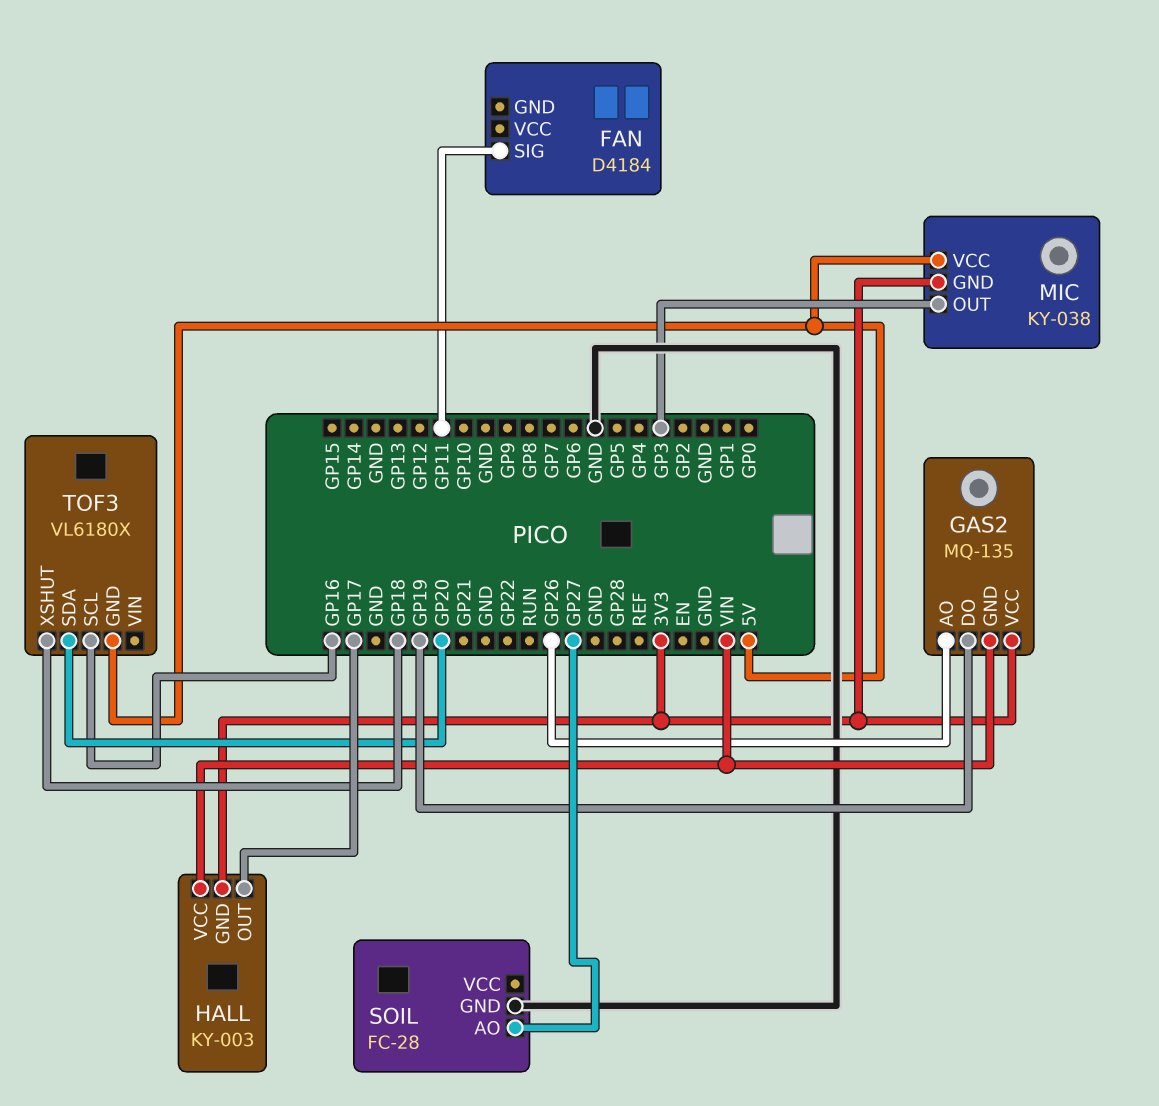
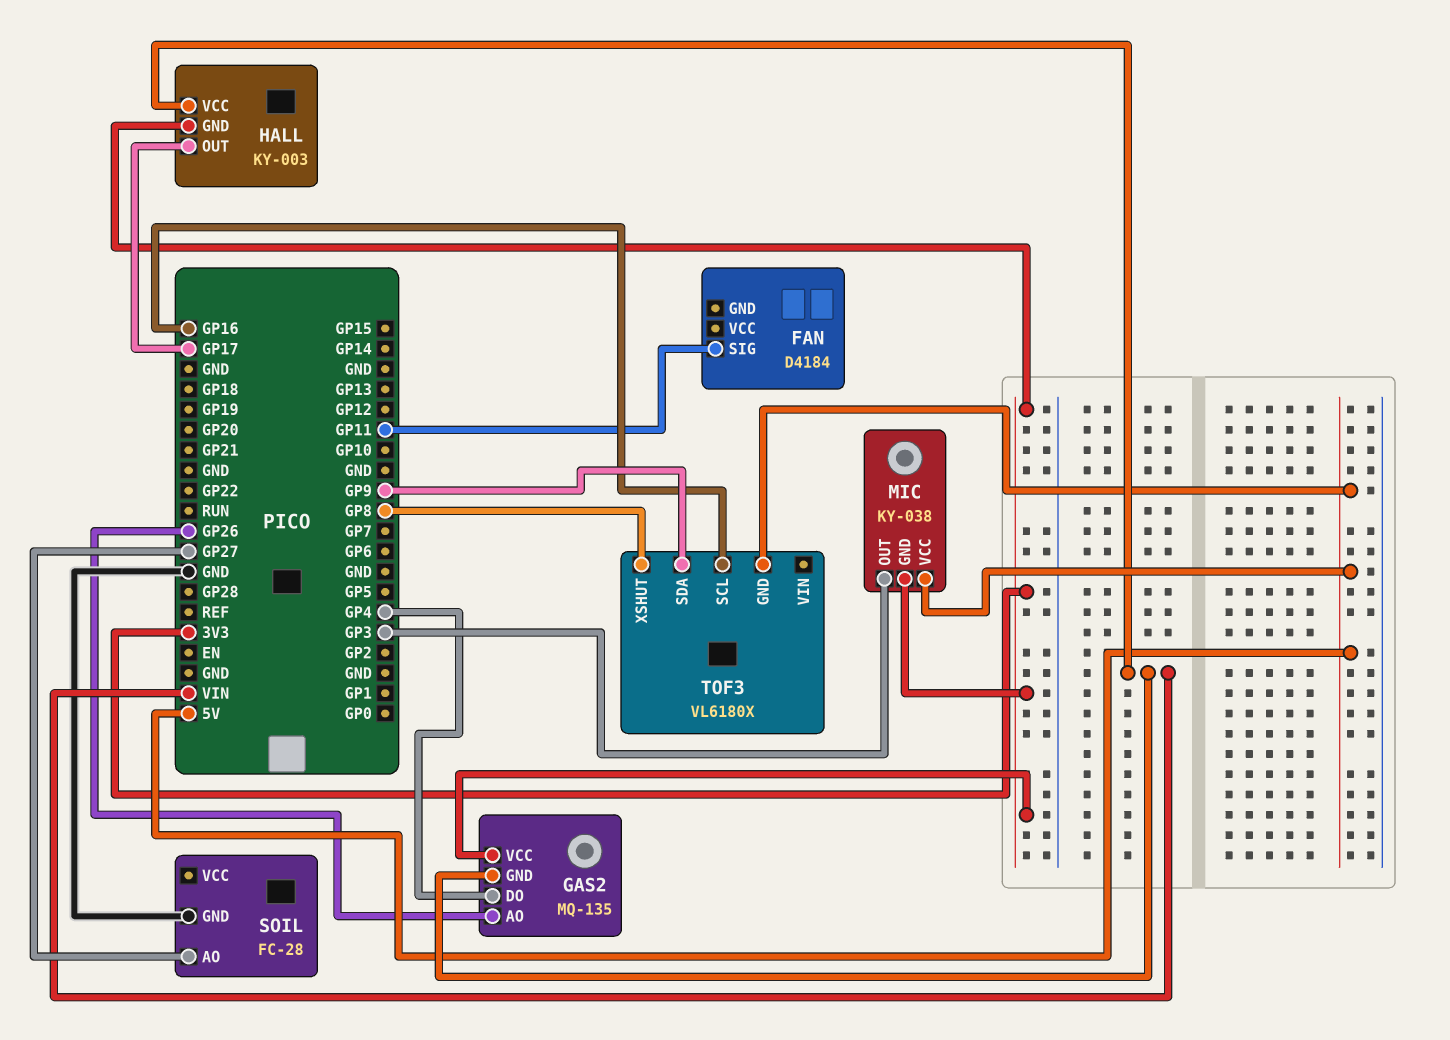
GAS2 pin DO: GP19 -> GP4
TOF3 pin SDA: GP20 -> GP9
TOF3 pin XSHUT: GP18 -> GP8

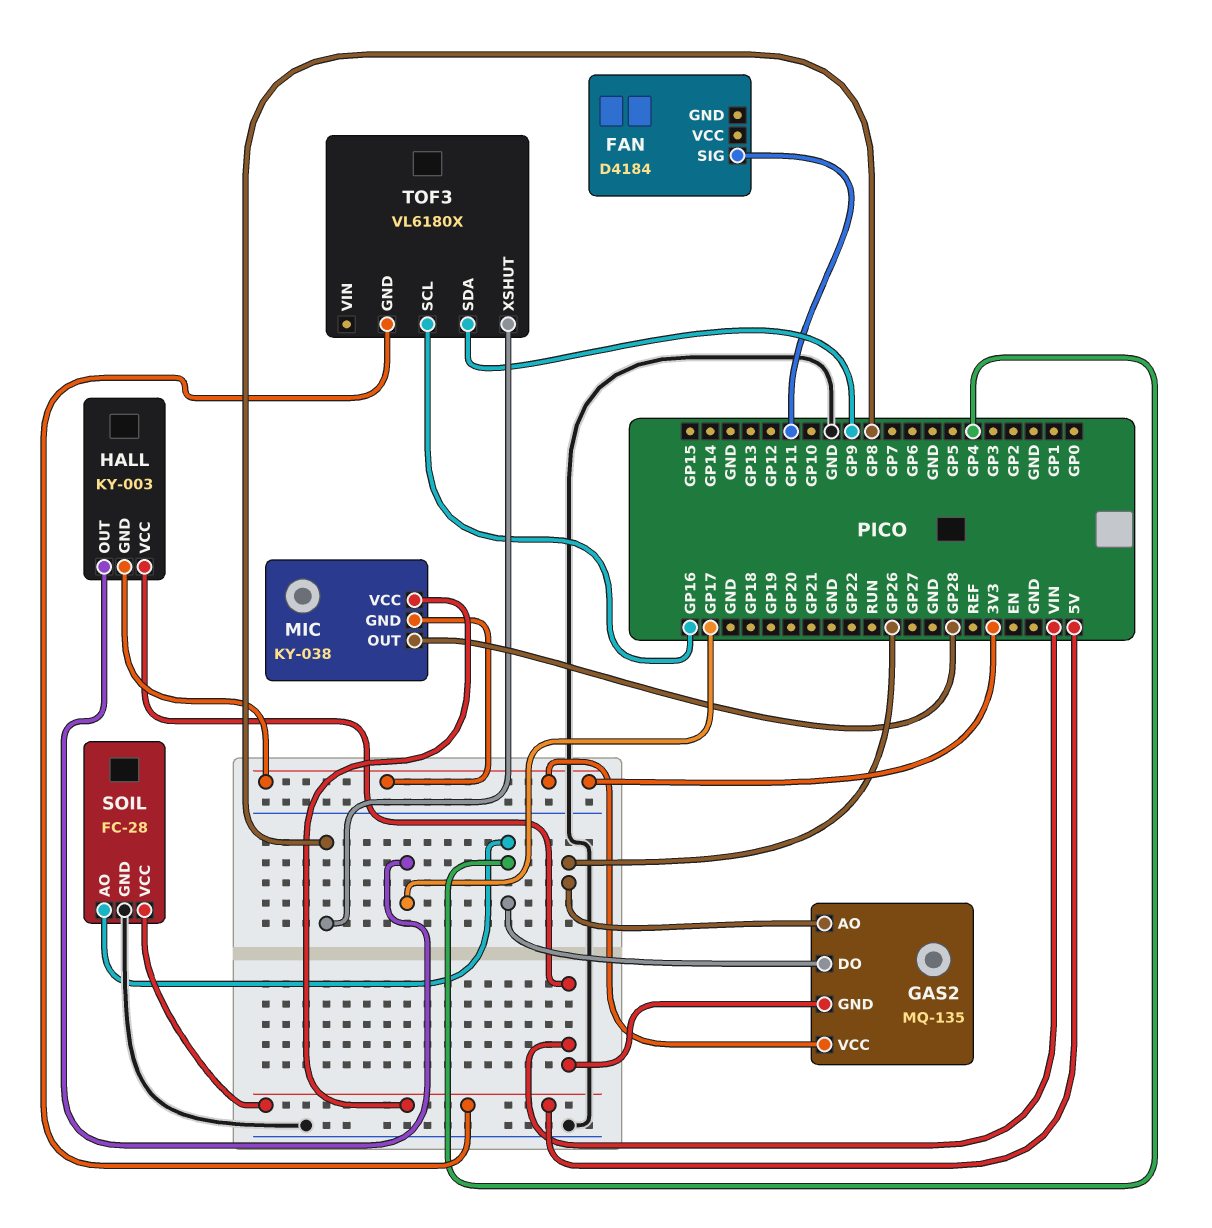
MIC pin OUT: GP3 -> GP28
SOIL pin AO: GP27 -> GP4
SOIL pin VCC: none -> 5V

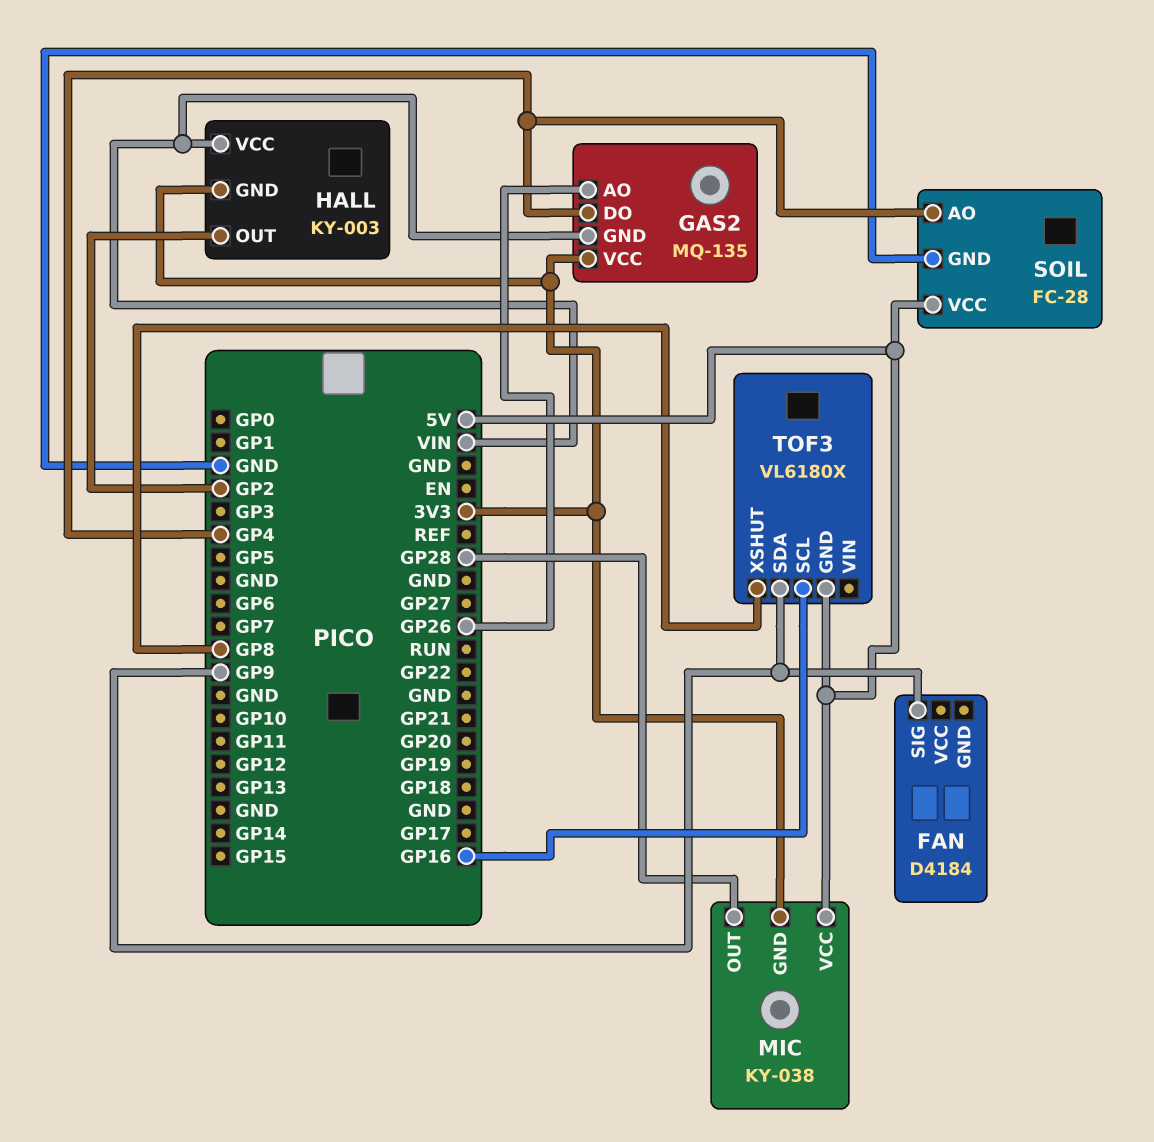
FAN pin SIG: GP11 -> GP9
HALL pin OUT: GP17 -> GP2

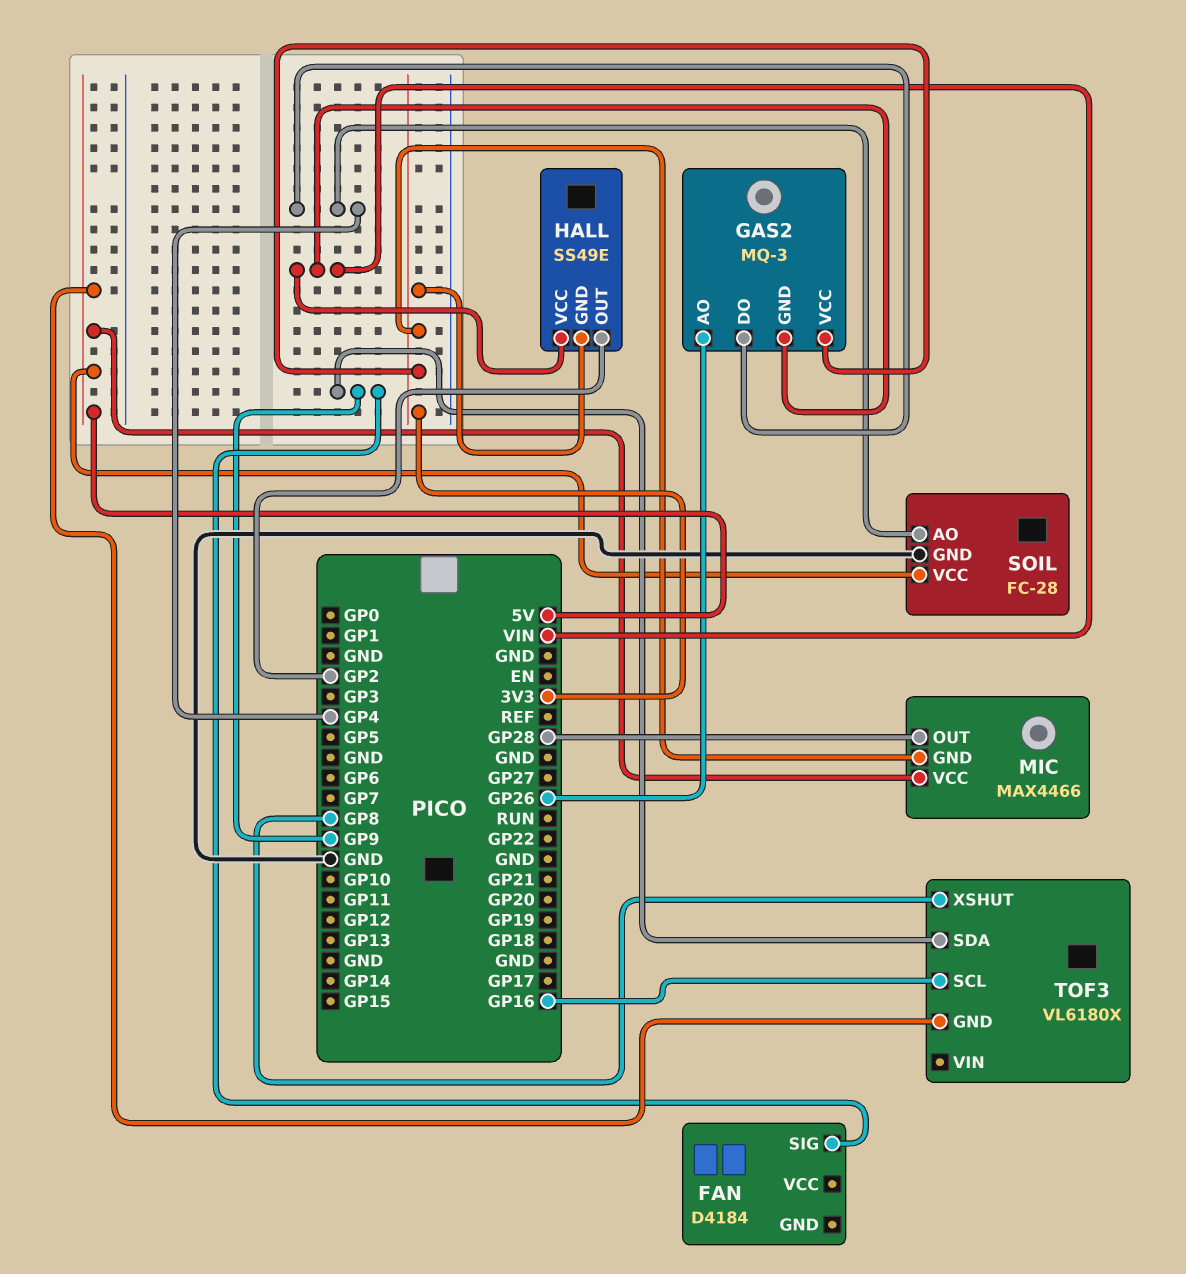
GAS2: MQ-135 -> MQ-3
HALL: KY-003 -> SS49E
MIC: KY-038 -> MAX4466

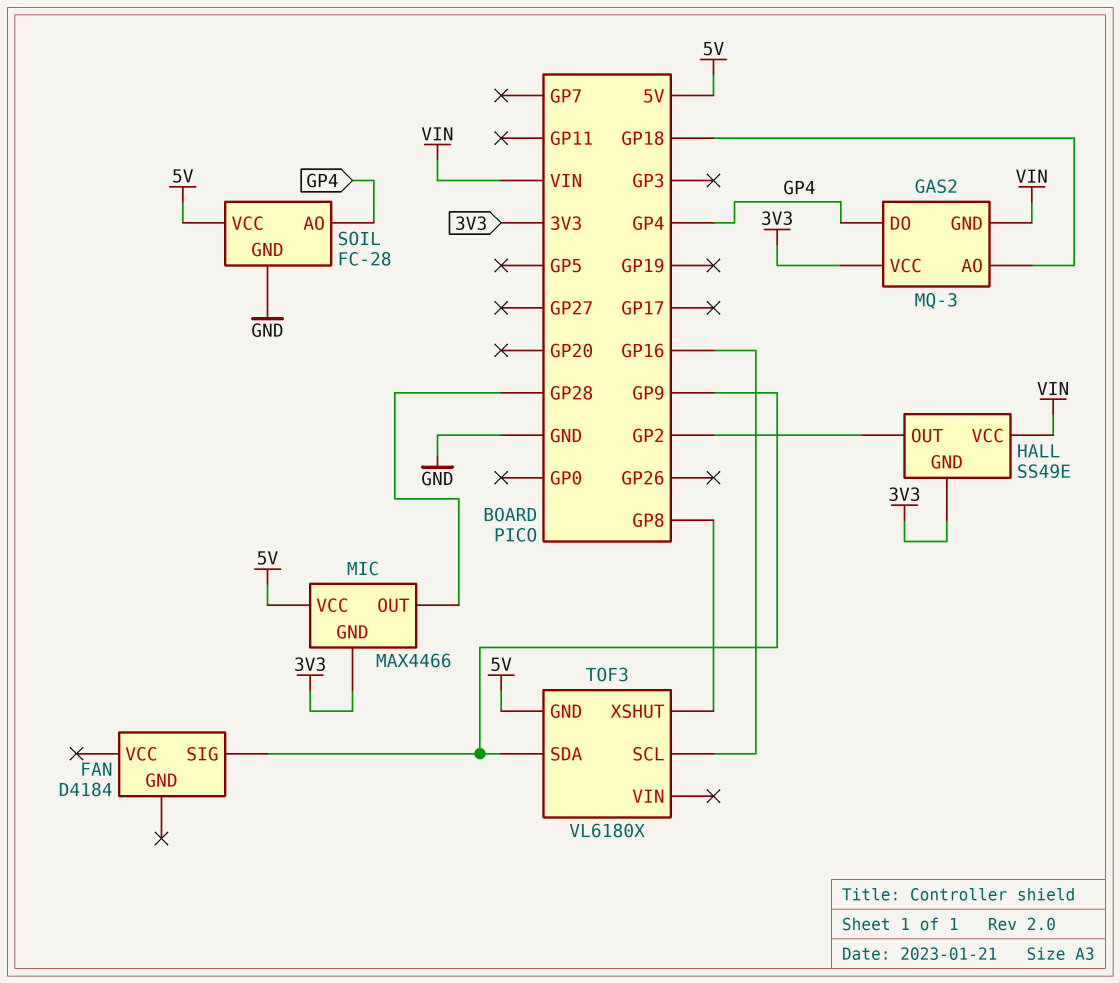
GAS2 pin AO: GP26 -> GP18

